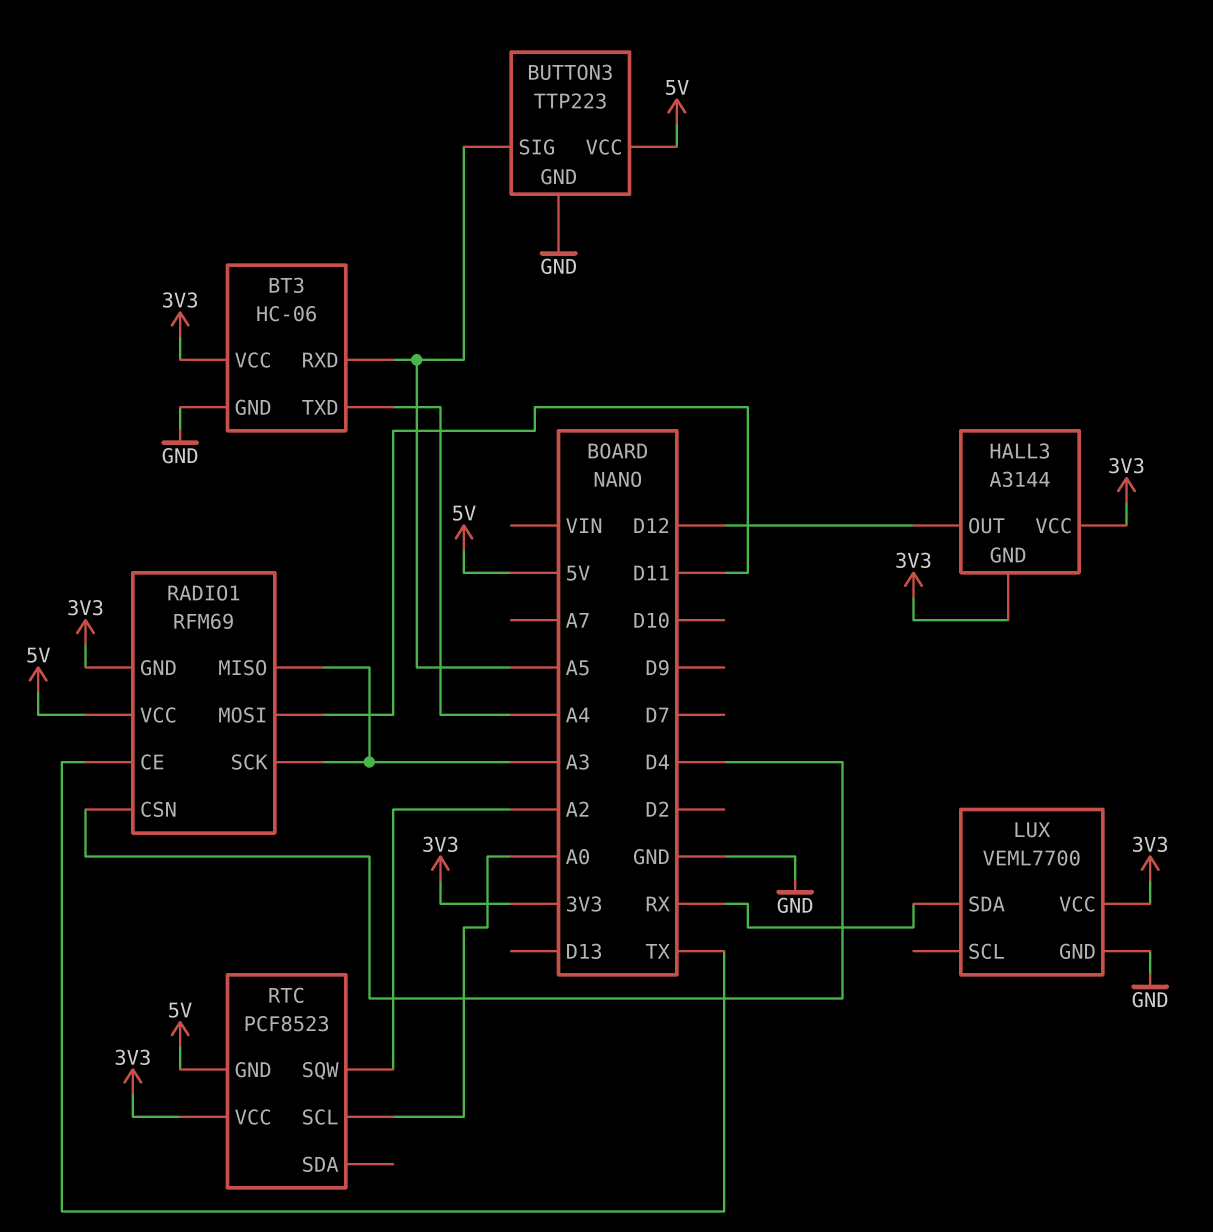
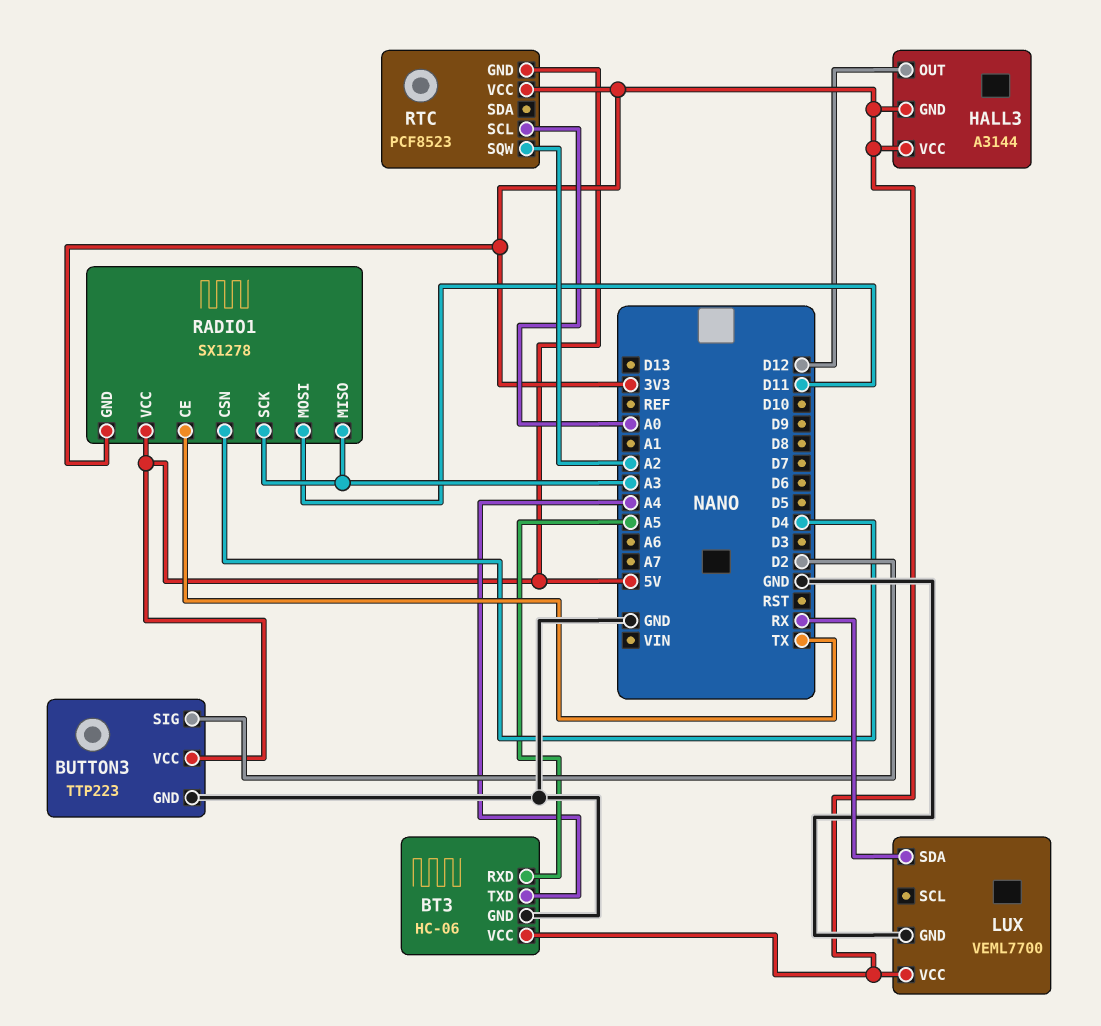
BUTTON3 pin SIG: A5 -> D2
RADIO1: RFM69 -> SX1278

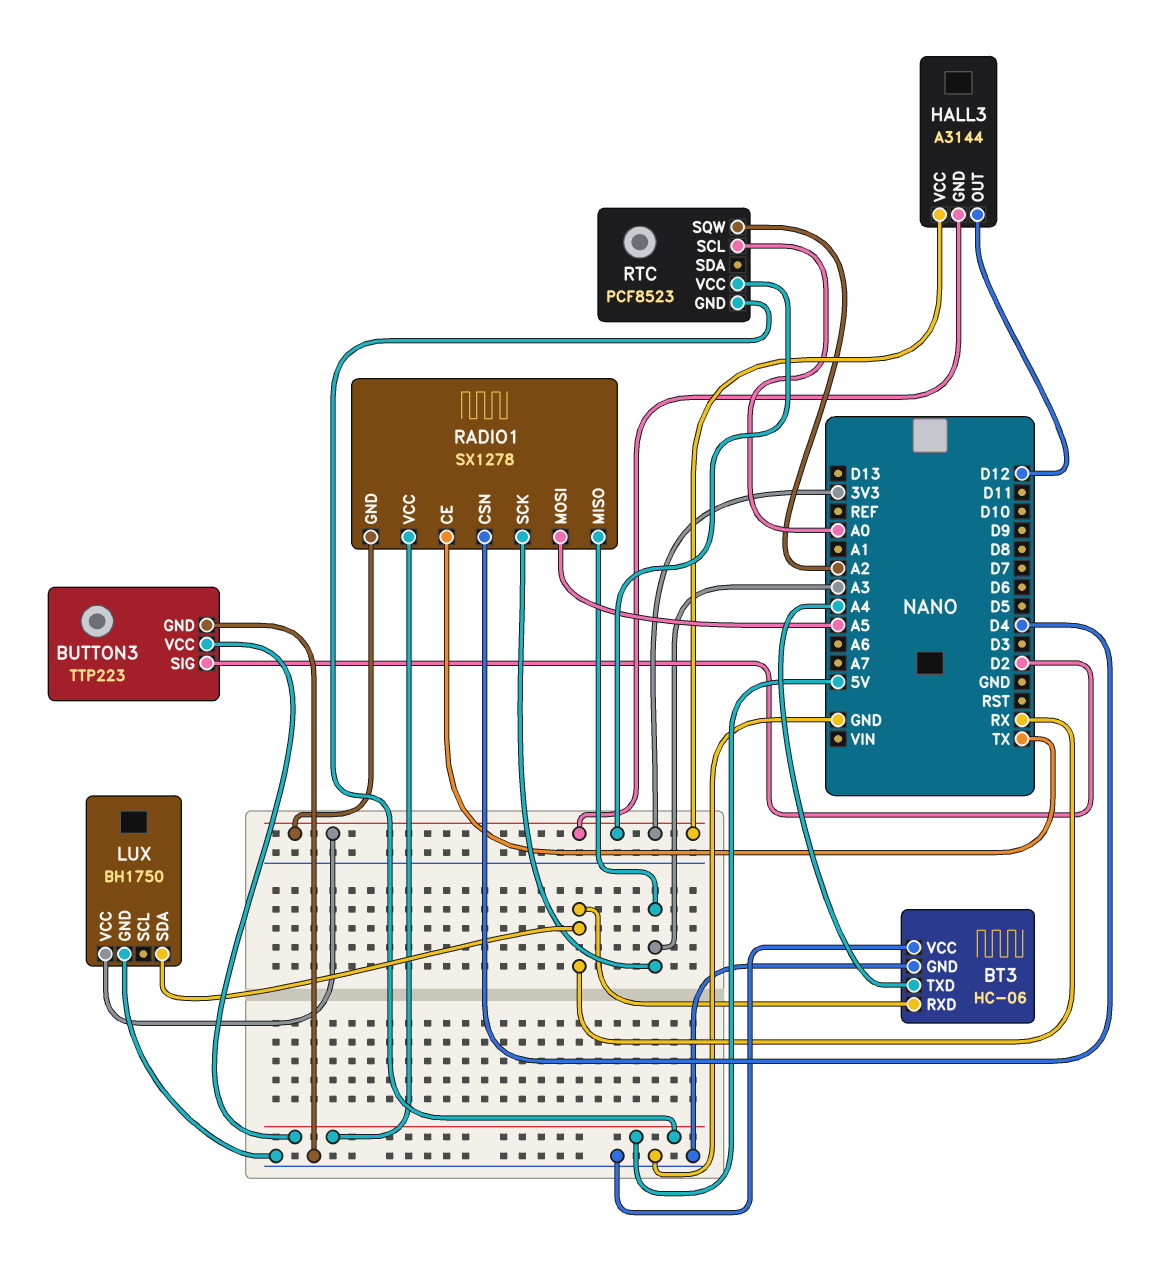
BT3 pin RXD: A5 -> RX
BT3 pin VCC: 3V3 -> GND
LUX: VEML7700 -> BH1750
RADIO1 pin MOSI: D11 -> A5

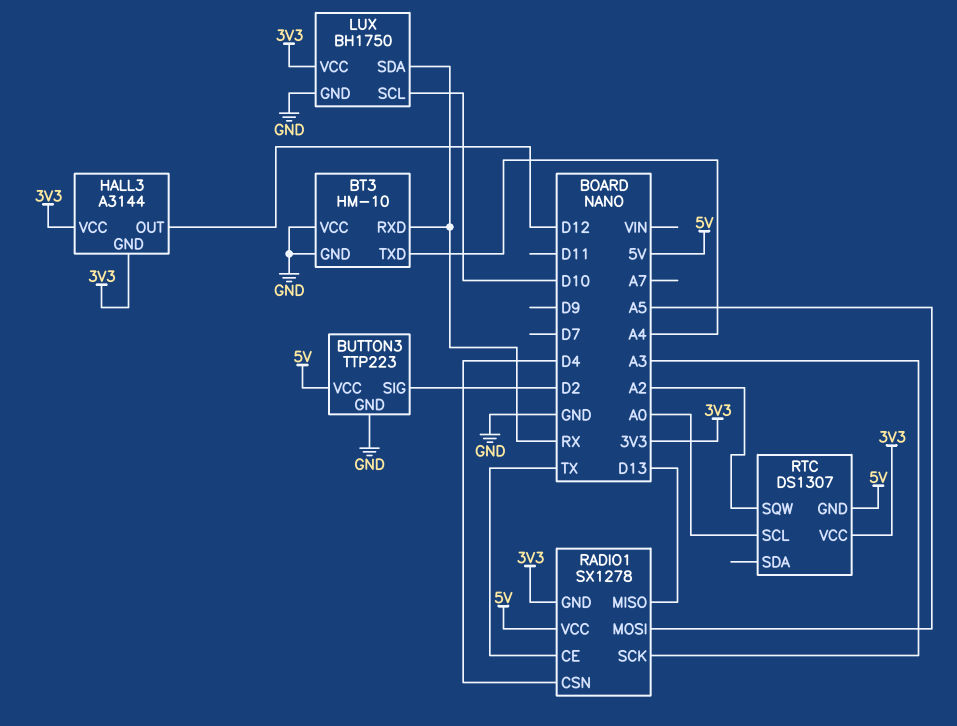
BT3: HC-06 -> HM-10
LUX pin SCL: none -> D10
RADIO1 pin MISO: A3 -> D13
RTC: PCF8523 -> DS1307

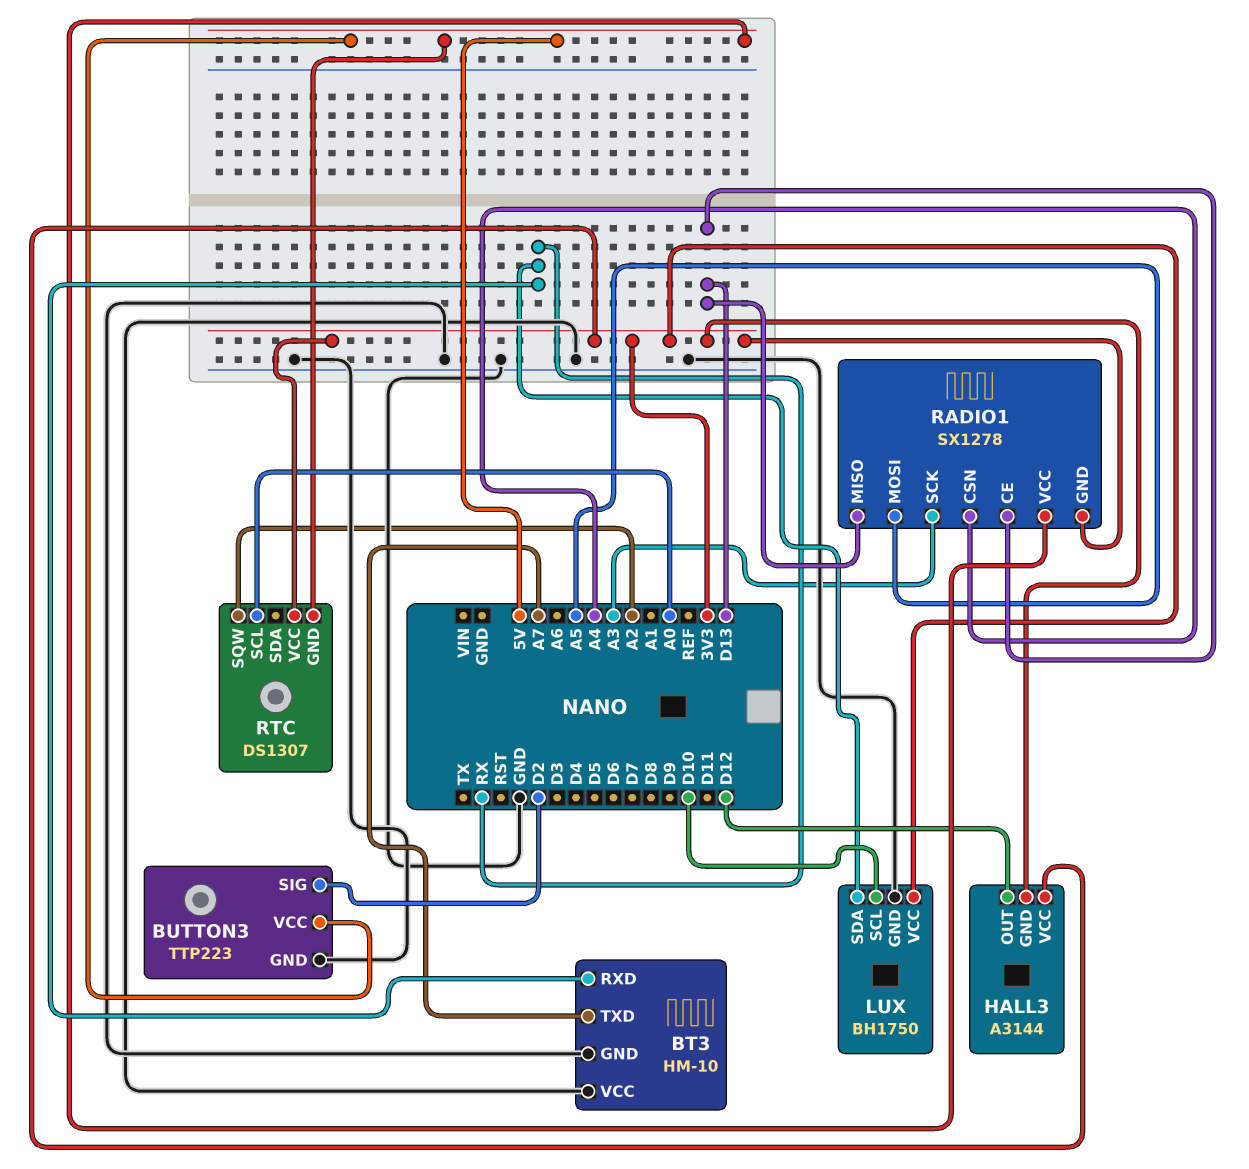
BT3 pin TXD: A4 -> A7
RADIO1 pin CE: TX -> D13
RADIO1 pin CSN: D4 -> A4

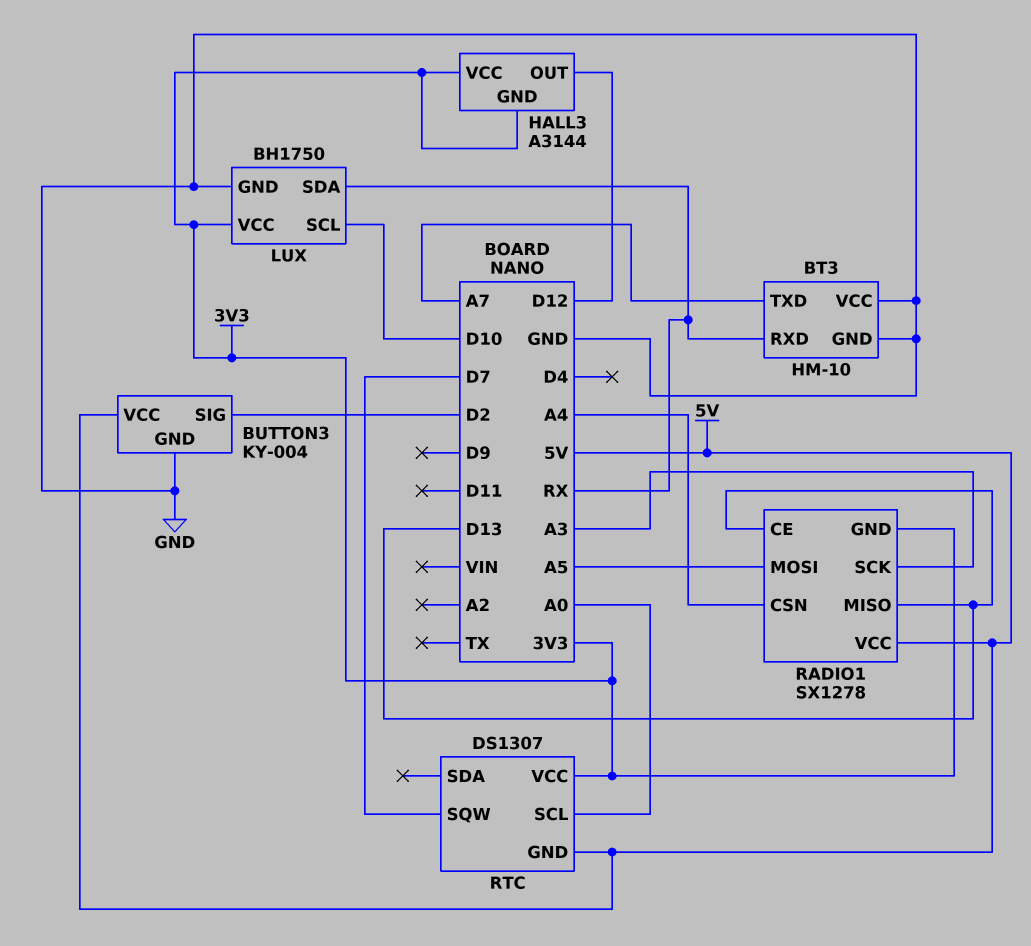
BUTTON3: TTP223 -> KY-004
RTC pin SQW: A2 -> D7

